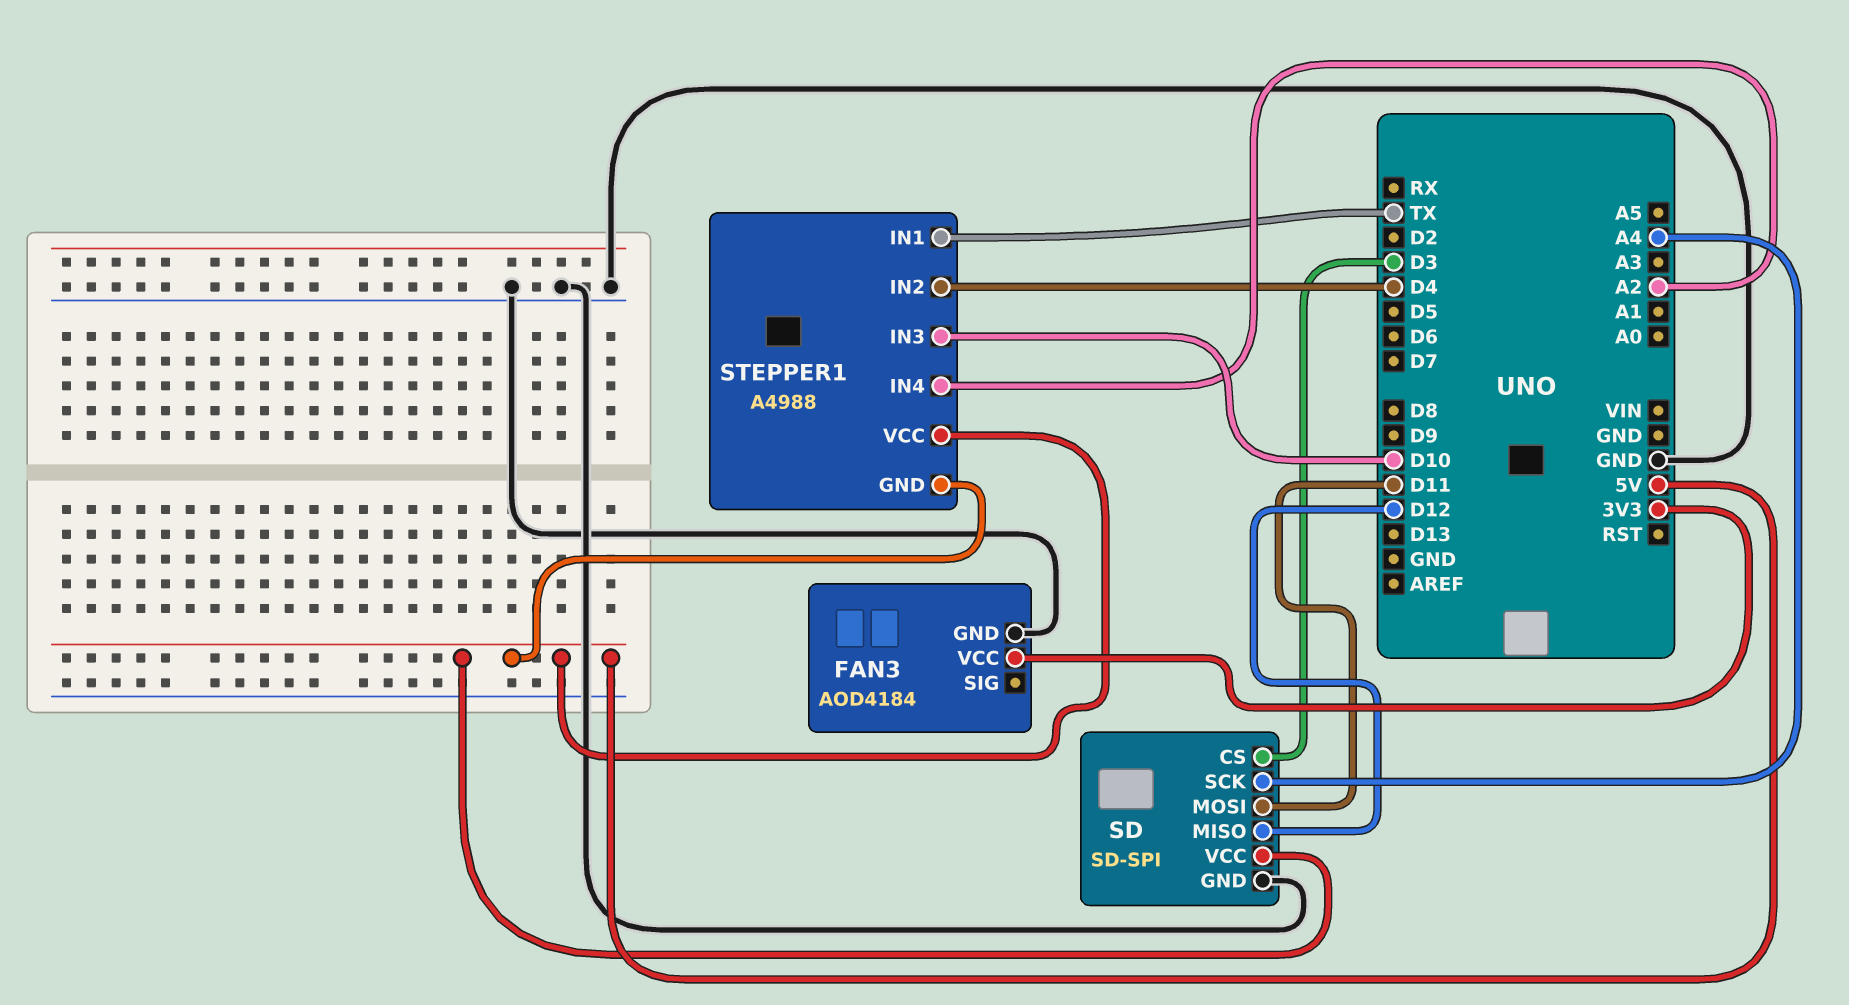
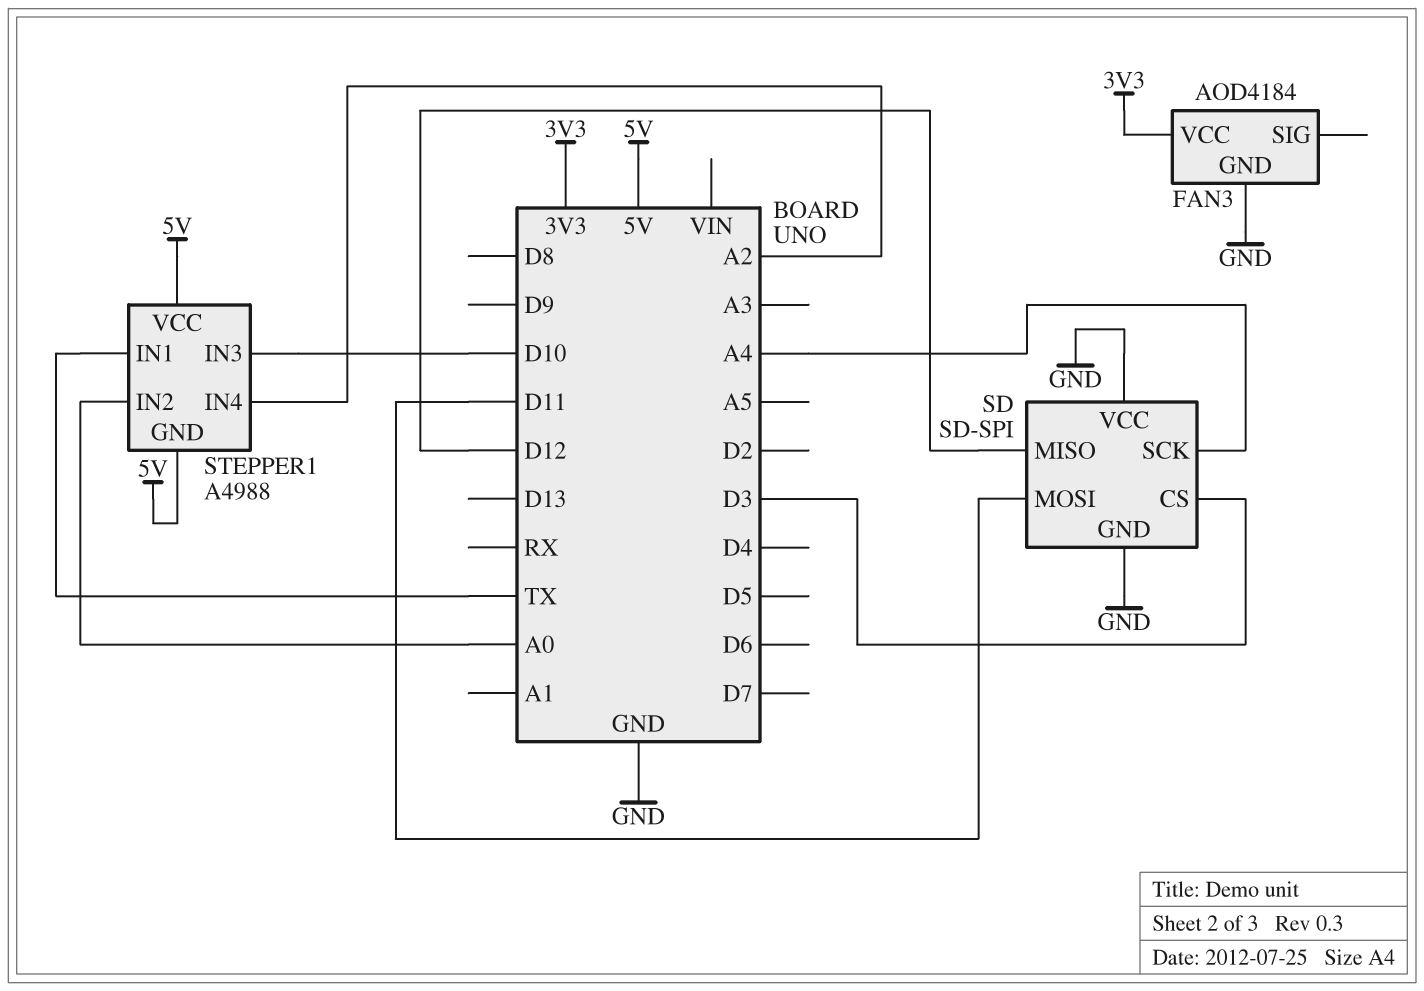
SD pin VCC: 5V -> GND
STEPPER1 pin IN2: D4 -> A0

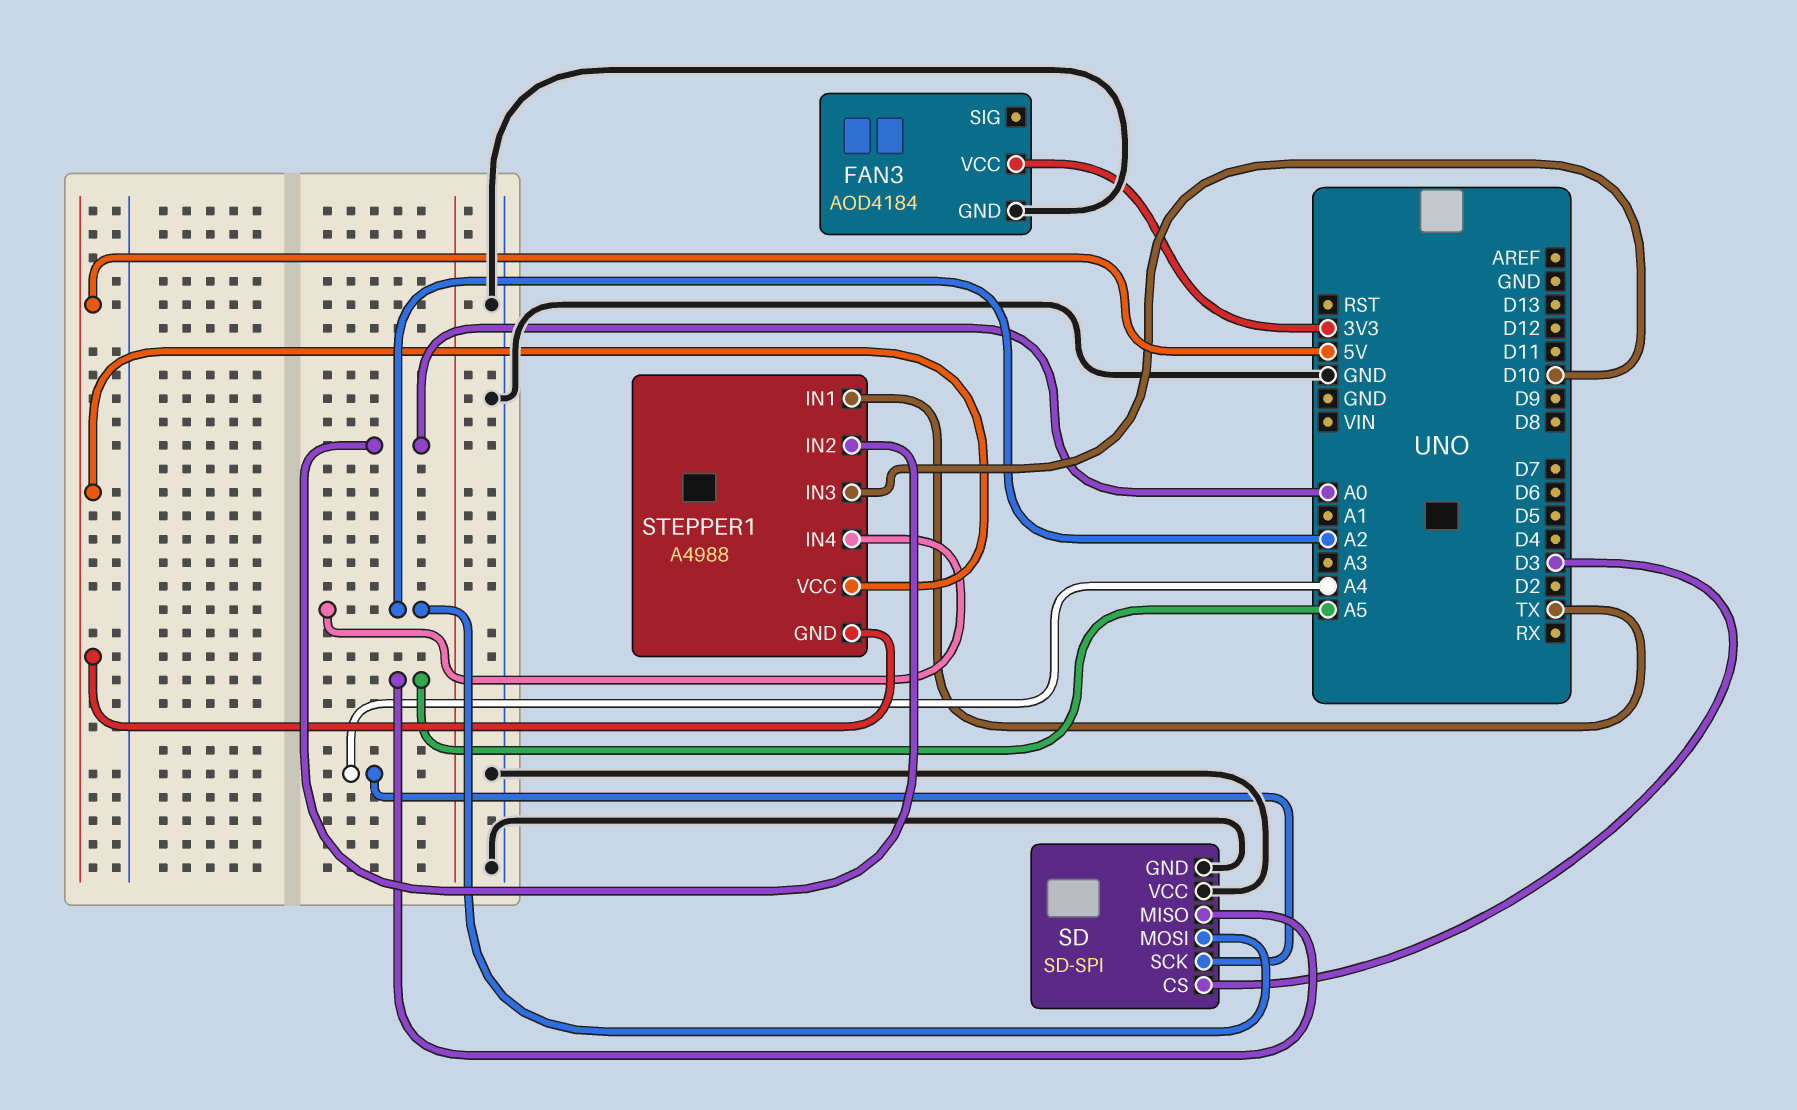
SD pin MISO: D12 -> A5
SD pin MOSI: D11 -> A2

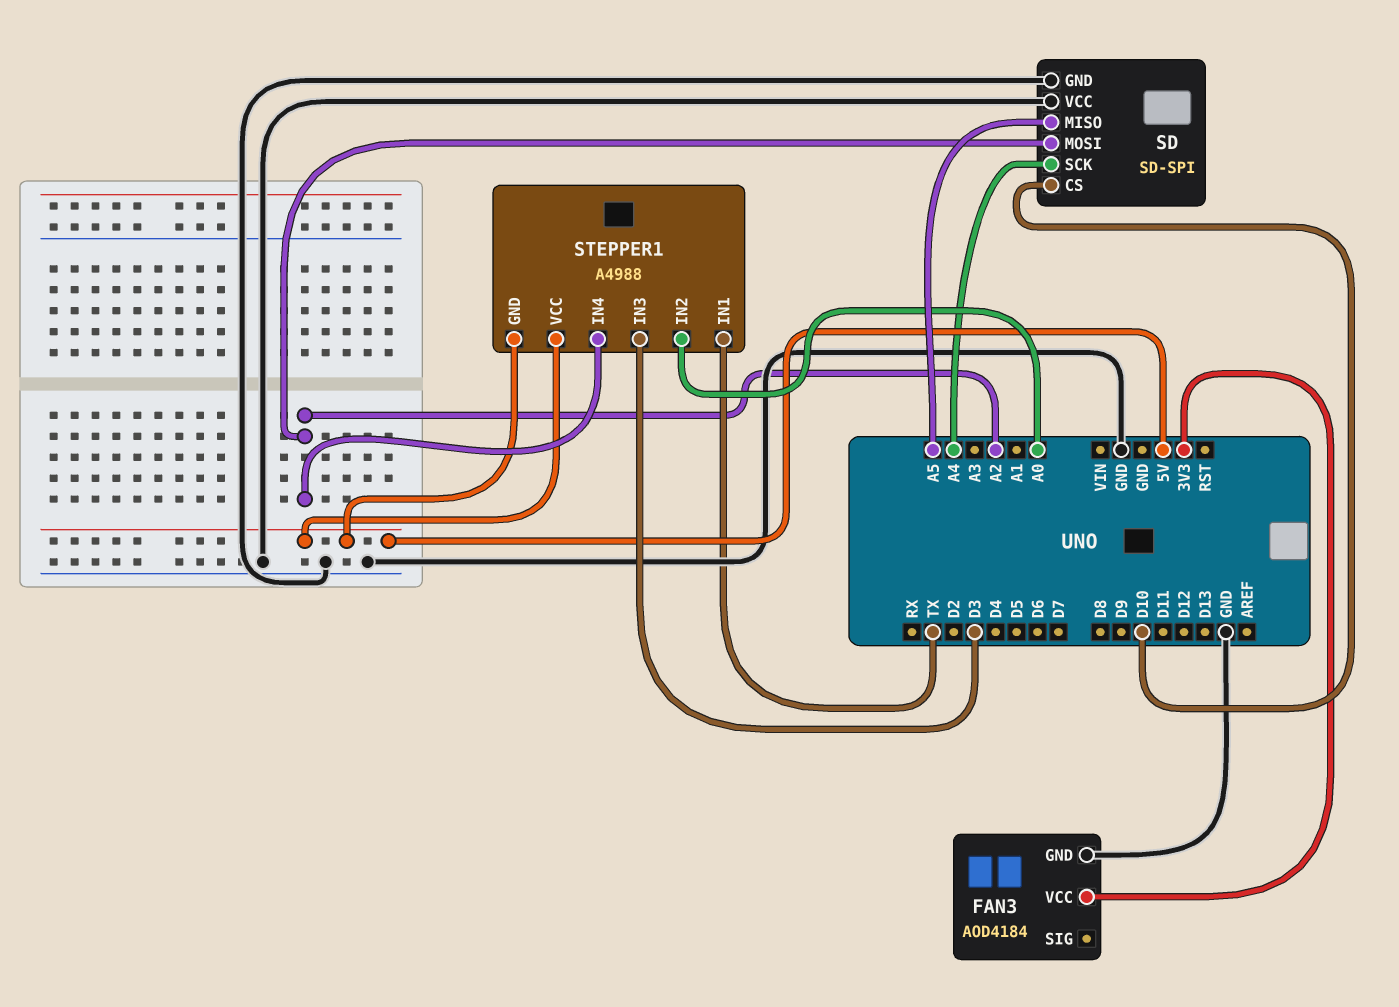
SD pin CS: D3 -> D10
STEPPER1 pin IN3: D10 -> D3

